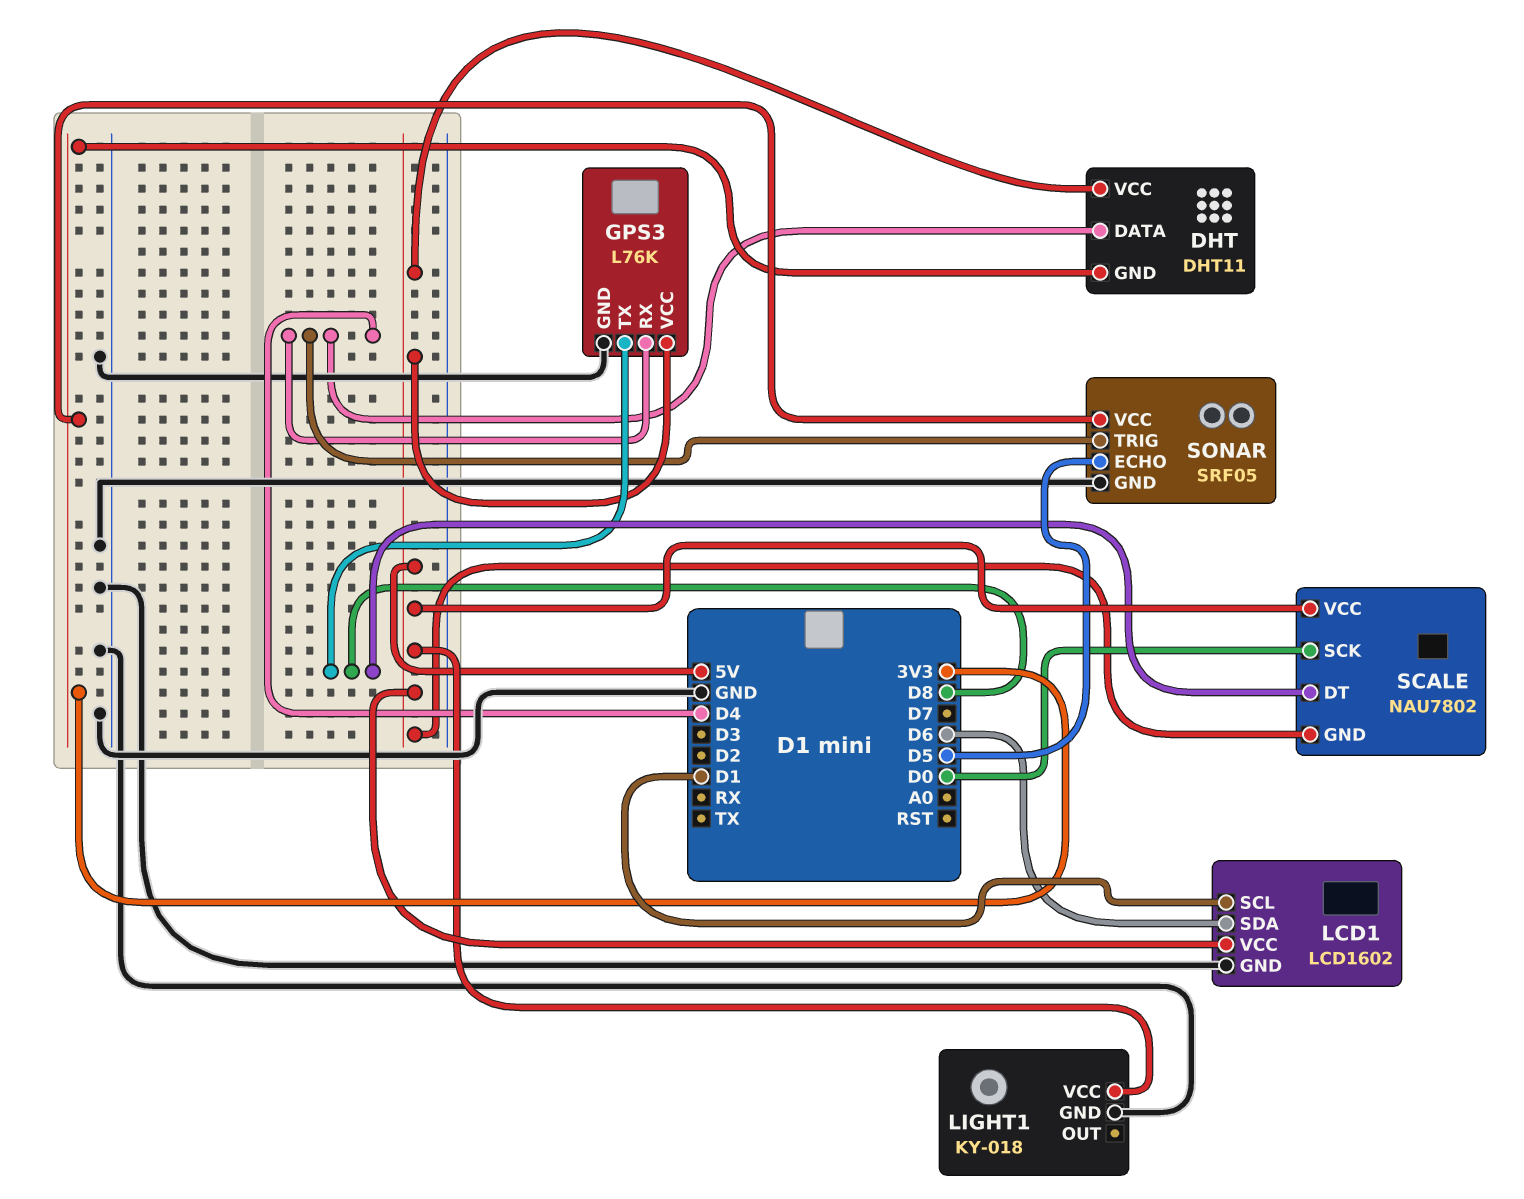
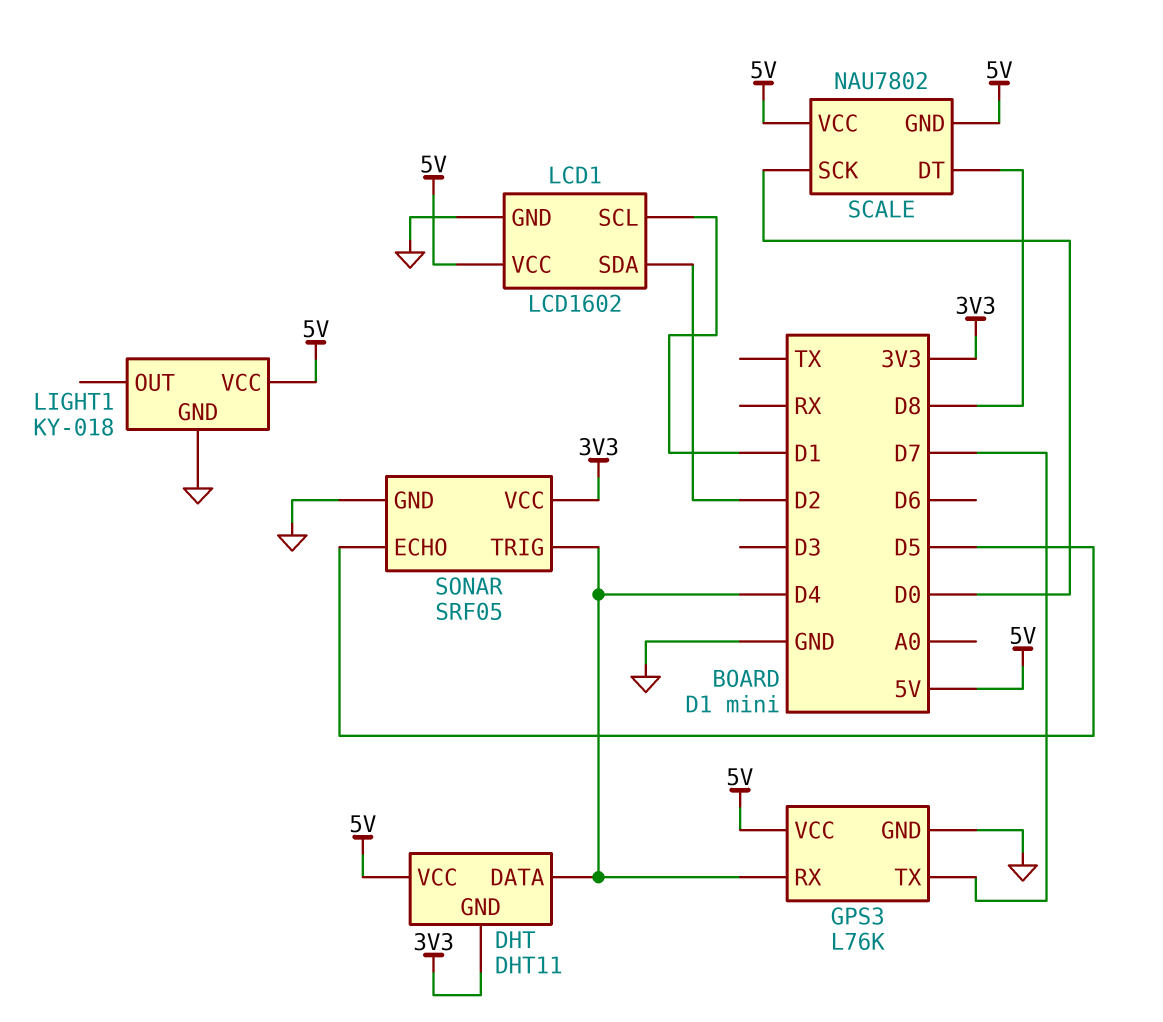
GPS3 pin TX: D8 -> D7
LCD1 pin SDA: D6 -> D2

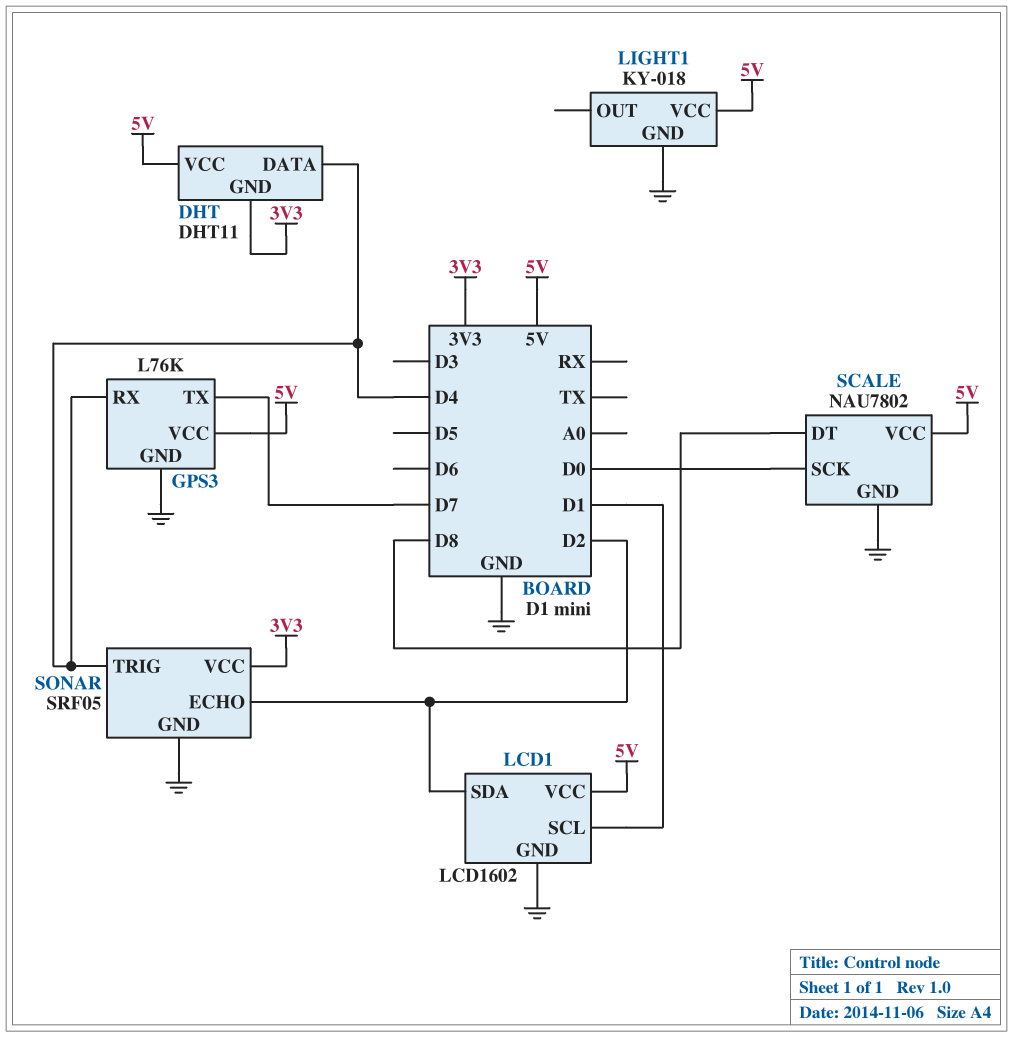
SCALE pin GND: 5V -> GND
SONAR pin ECHO: D5 -> D2

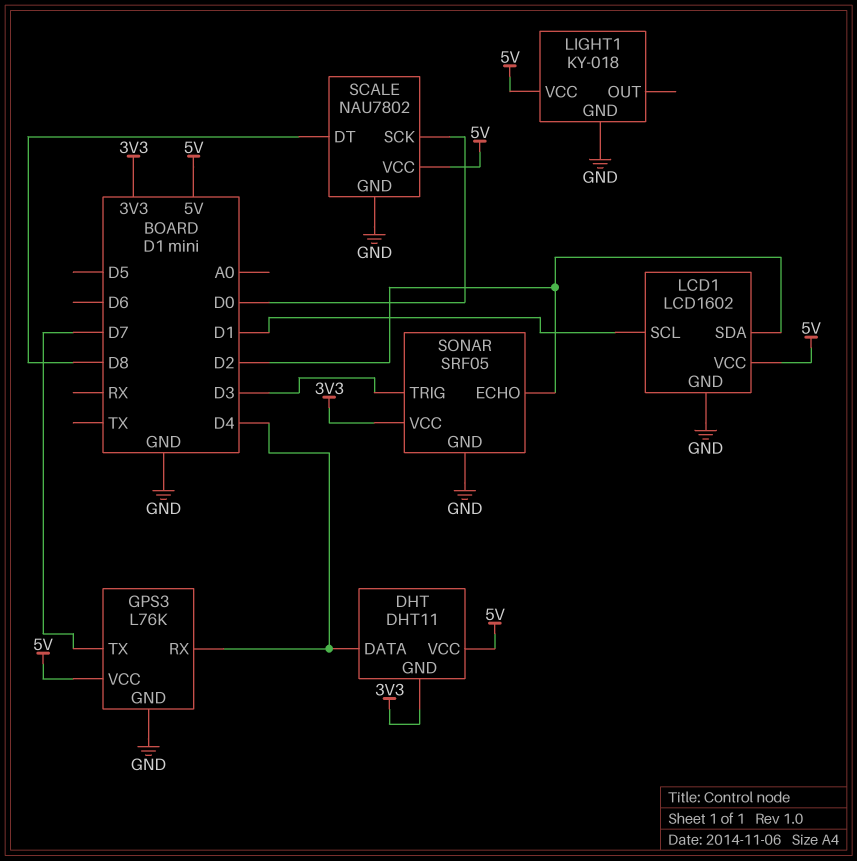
SONAR pin TRIG: D4 -> D3

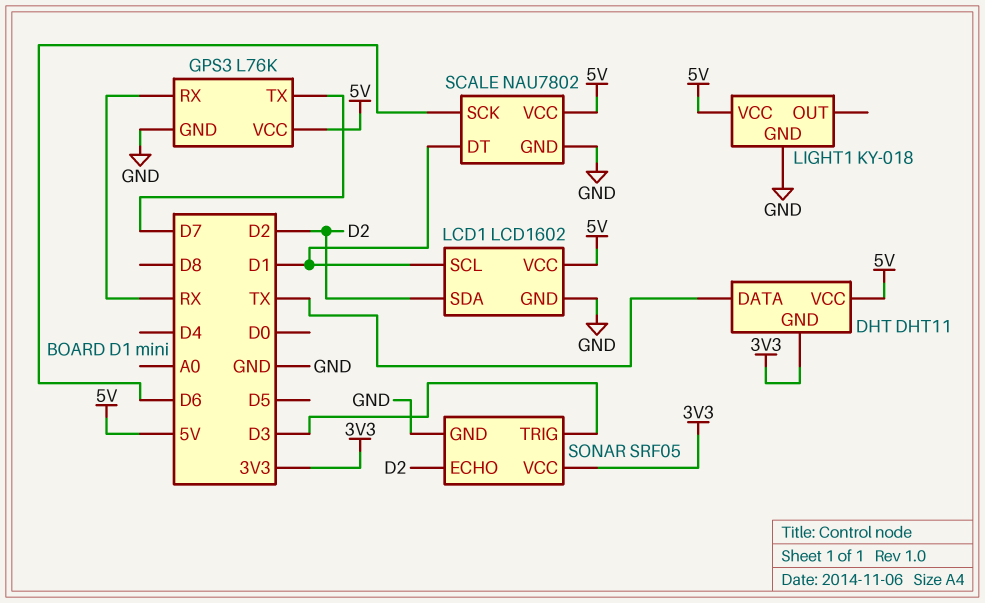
DHT pin DATA: D4 -> TX
GPS3 pin RX: D4 -> RX
SCALE pin DT: D8 -> D1
SCALE pin SCK: D0 -> D6

